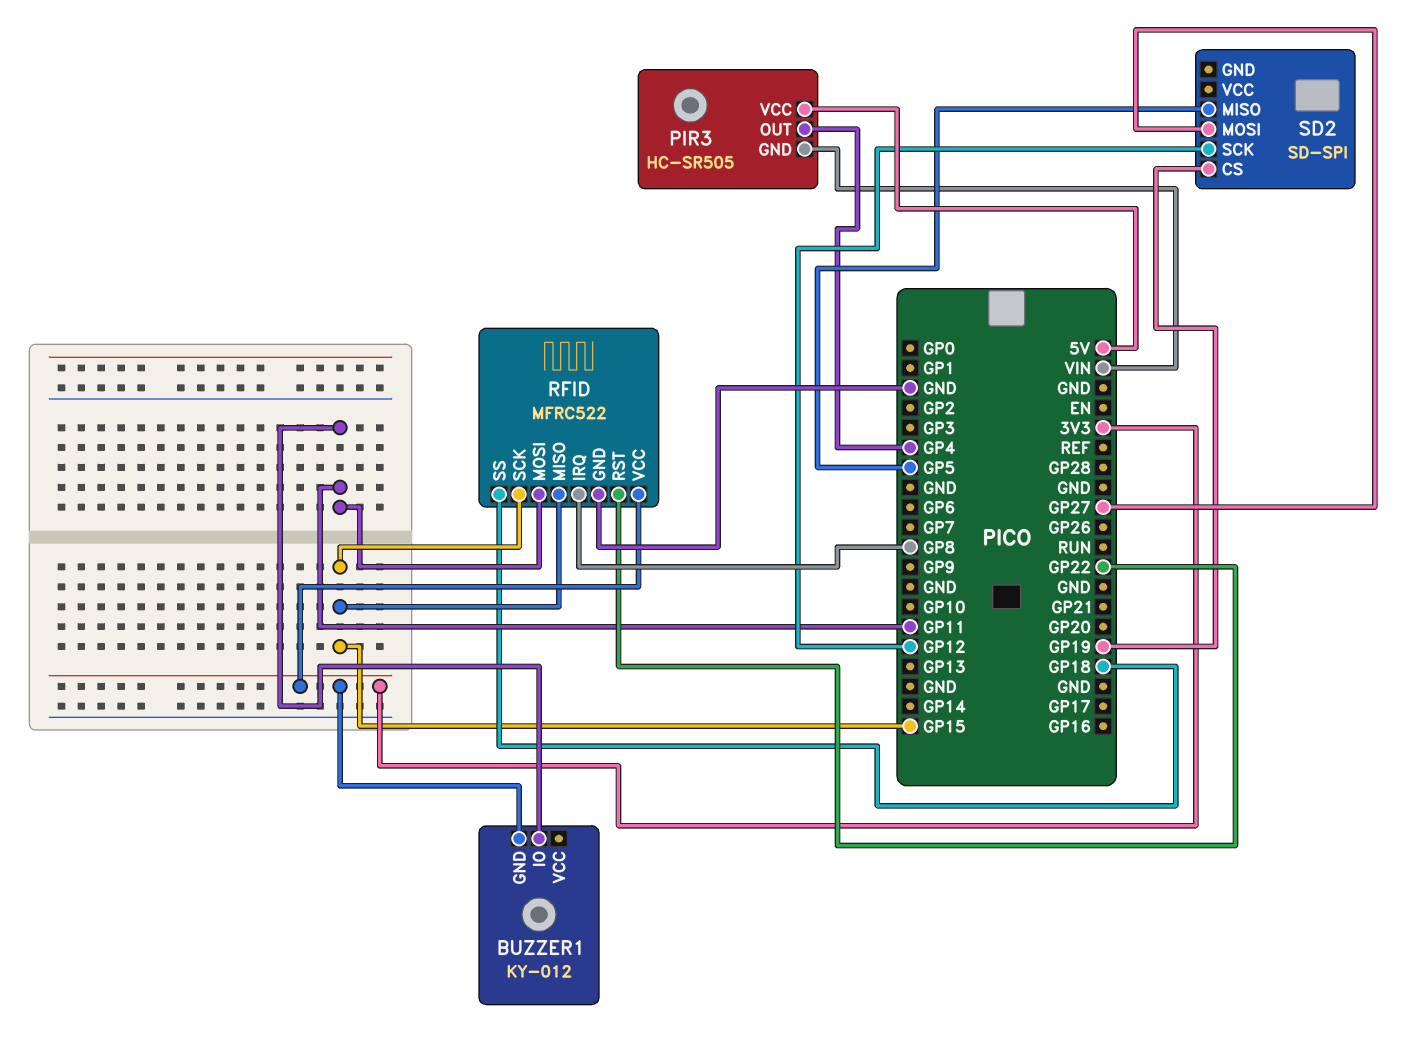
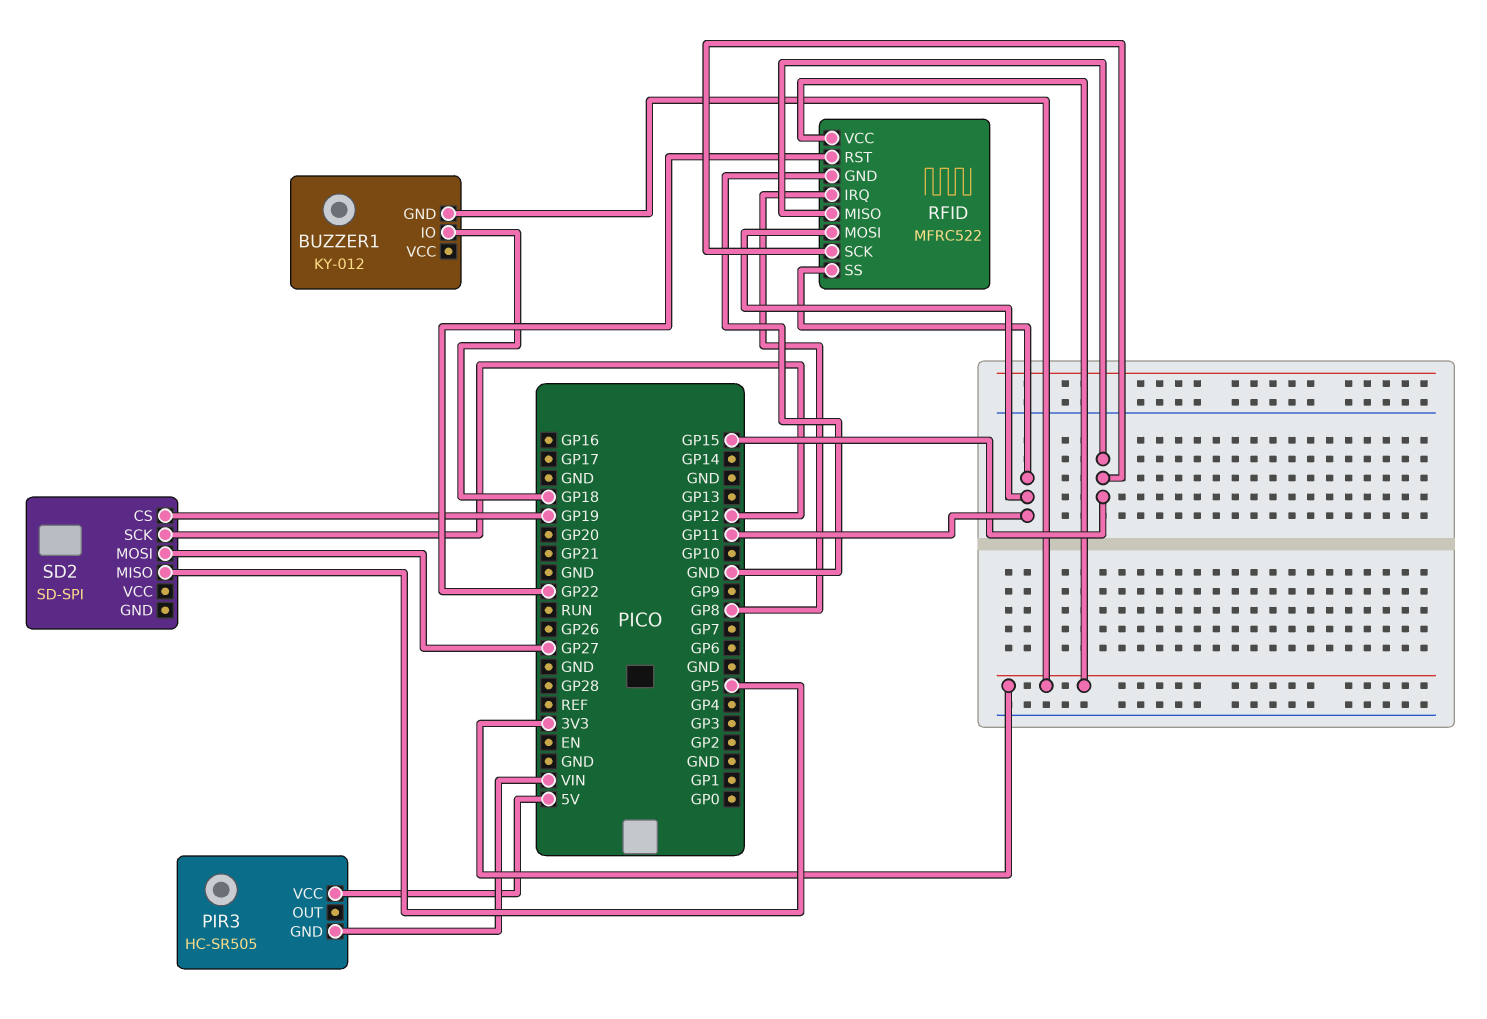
BUZZER1 pin IO: GP11 -> GP18
PIR3 pin OUT: GP4 -> none
RFID pin SS: GP18 -> GP11

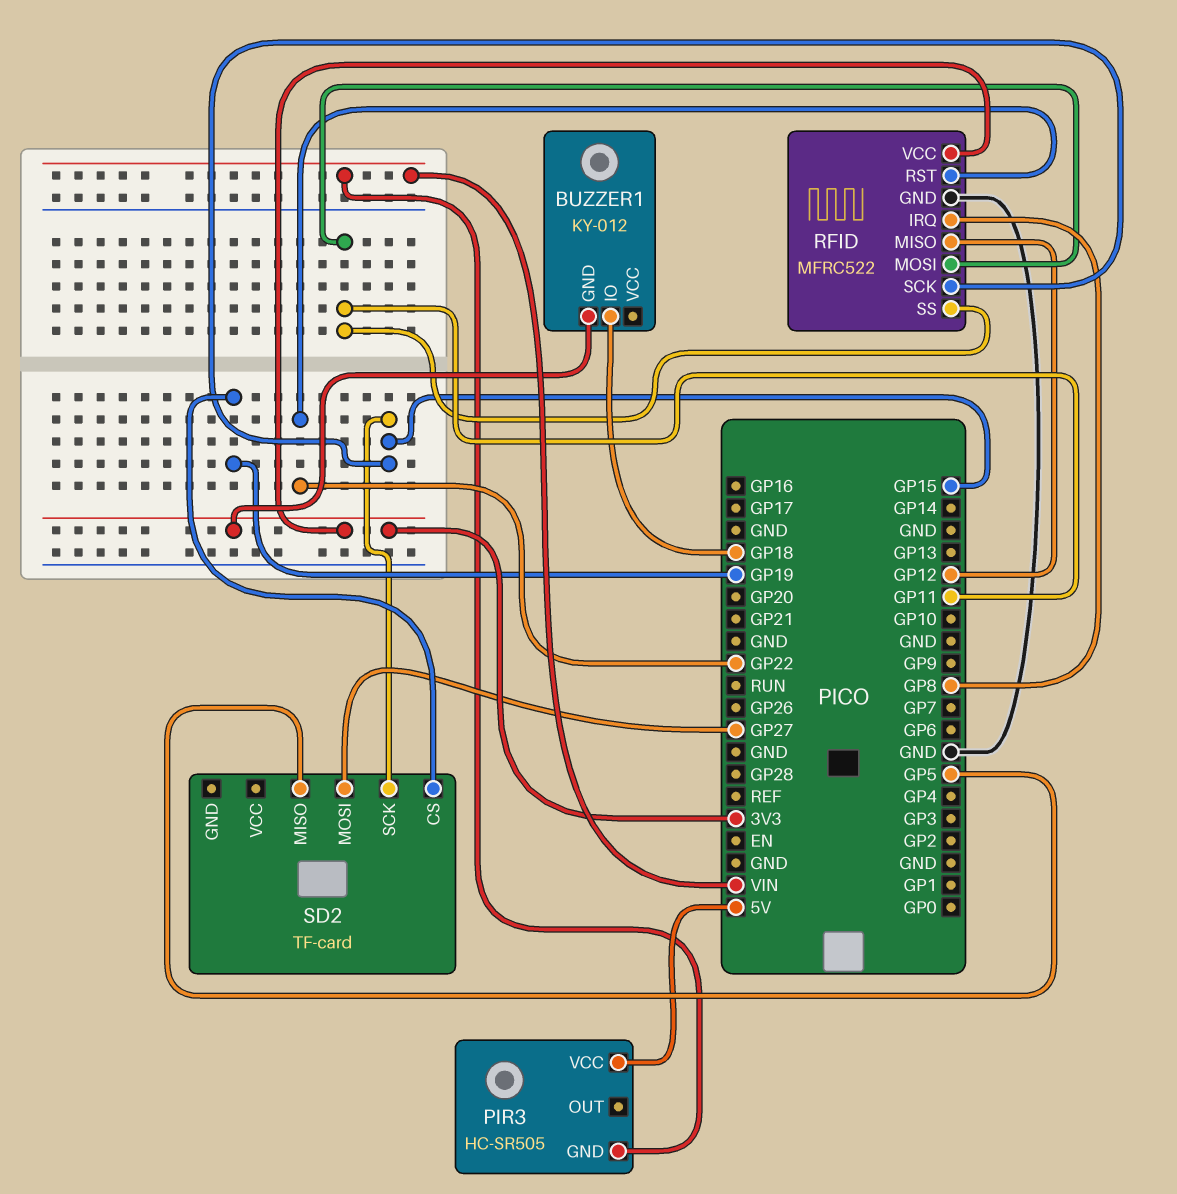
RFID pin MISO: GP15 -> GP12
SD2: SD-SPI -> TF-card
SD2 pin SCK: GP12 -> GP15

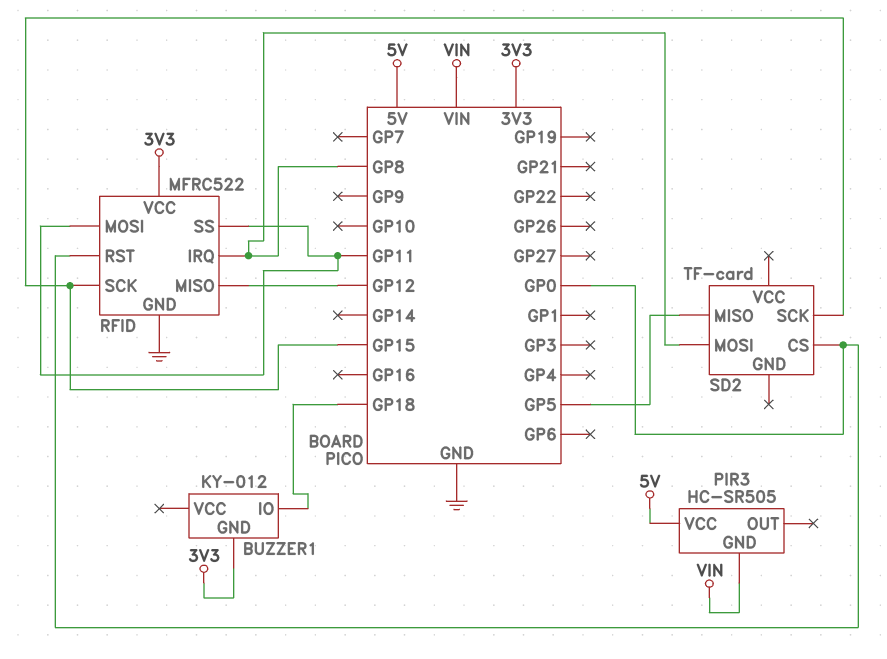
RFID pin RST: GP22 -> GP0
SD2 pin CS: GP19 -> GP0
SD2 pin MOSI: GP27 -> GP8

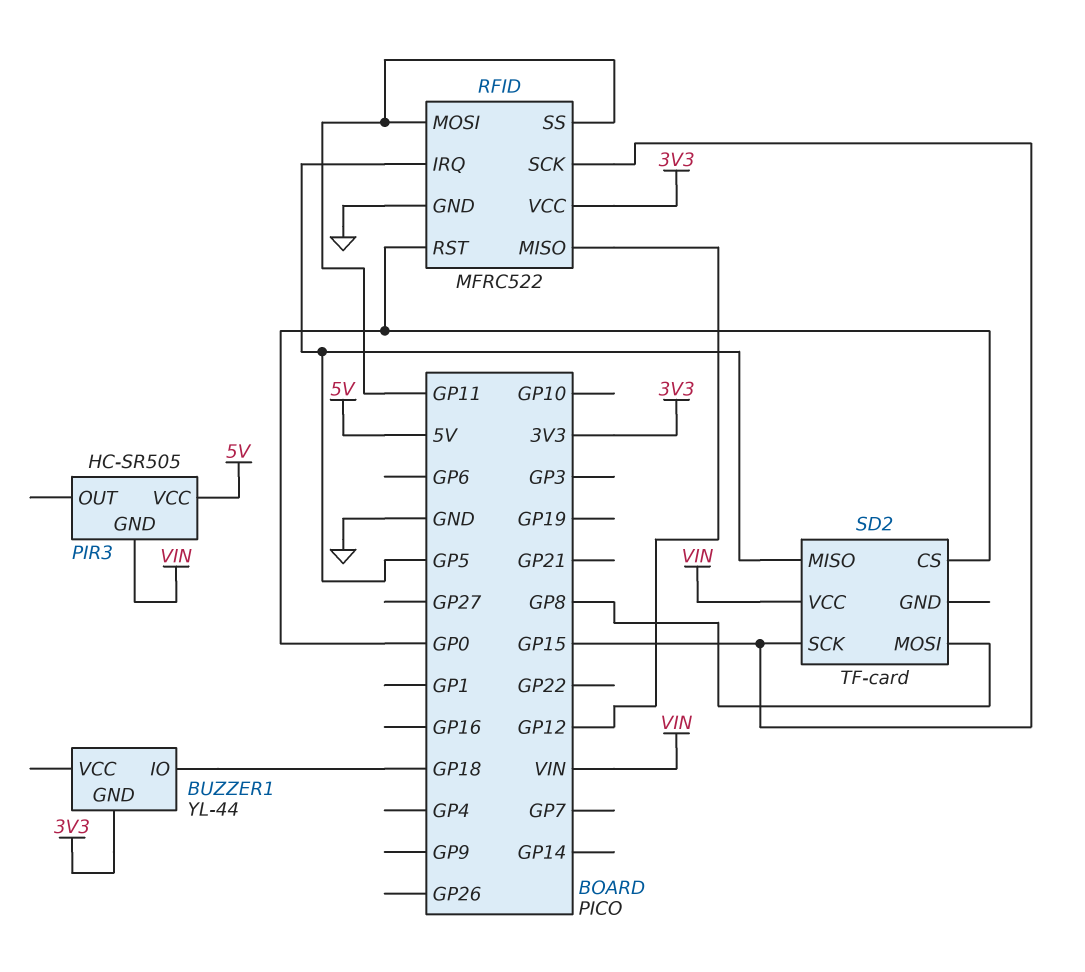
BUZZER1: KY-012 -> YL-44
RFID pin IRQ: GP8 -> GP5
SD2 pin VCC: none -> VIN

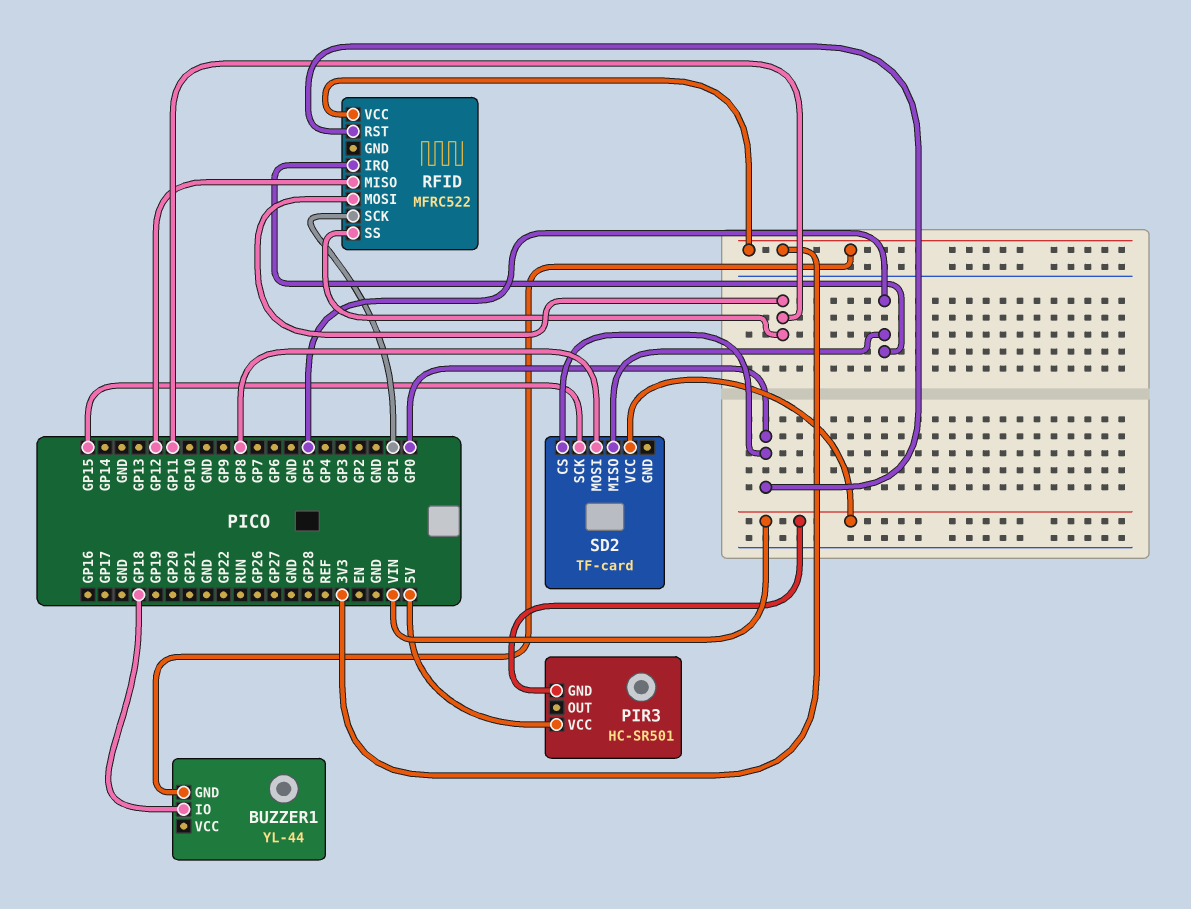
PIR3: HC-SR505 -> HC-SR501
RFID pin GND: GND -> none
RFID pin SCK: GP15 -> GP1

